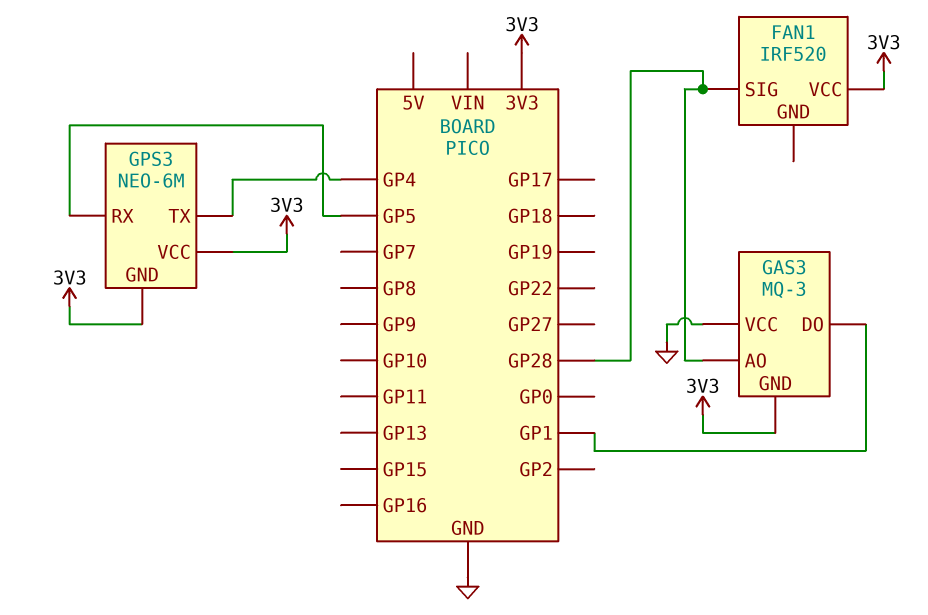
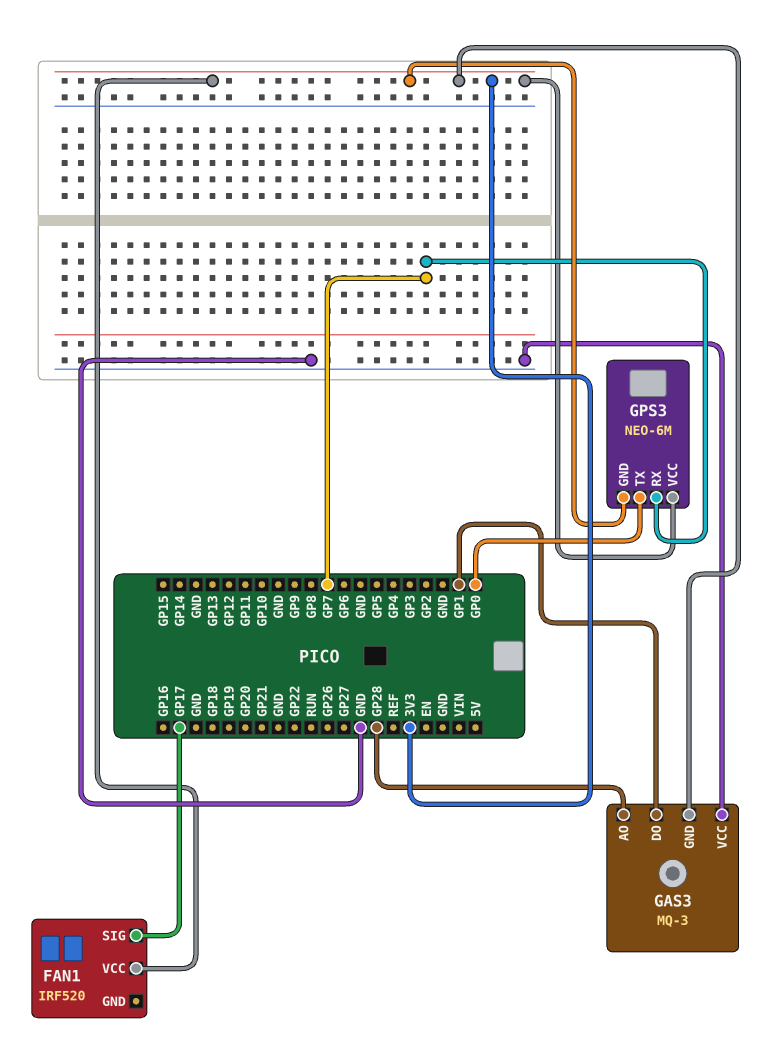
FAN1 pin SIG: GP28 -> GP17
GPS3 pin RX: GP5 -> GP7
GPS3 pin TX: GP4 -> GP0

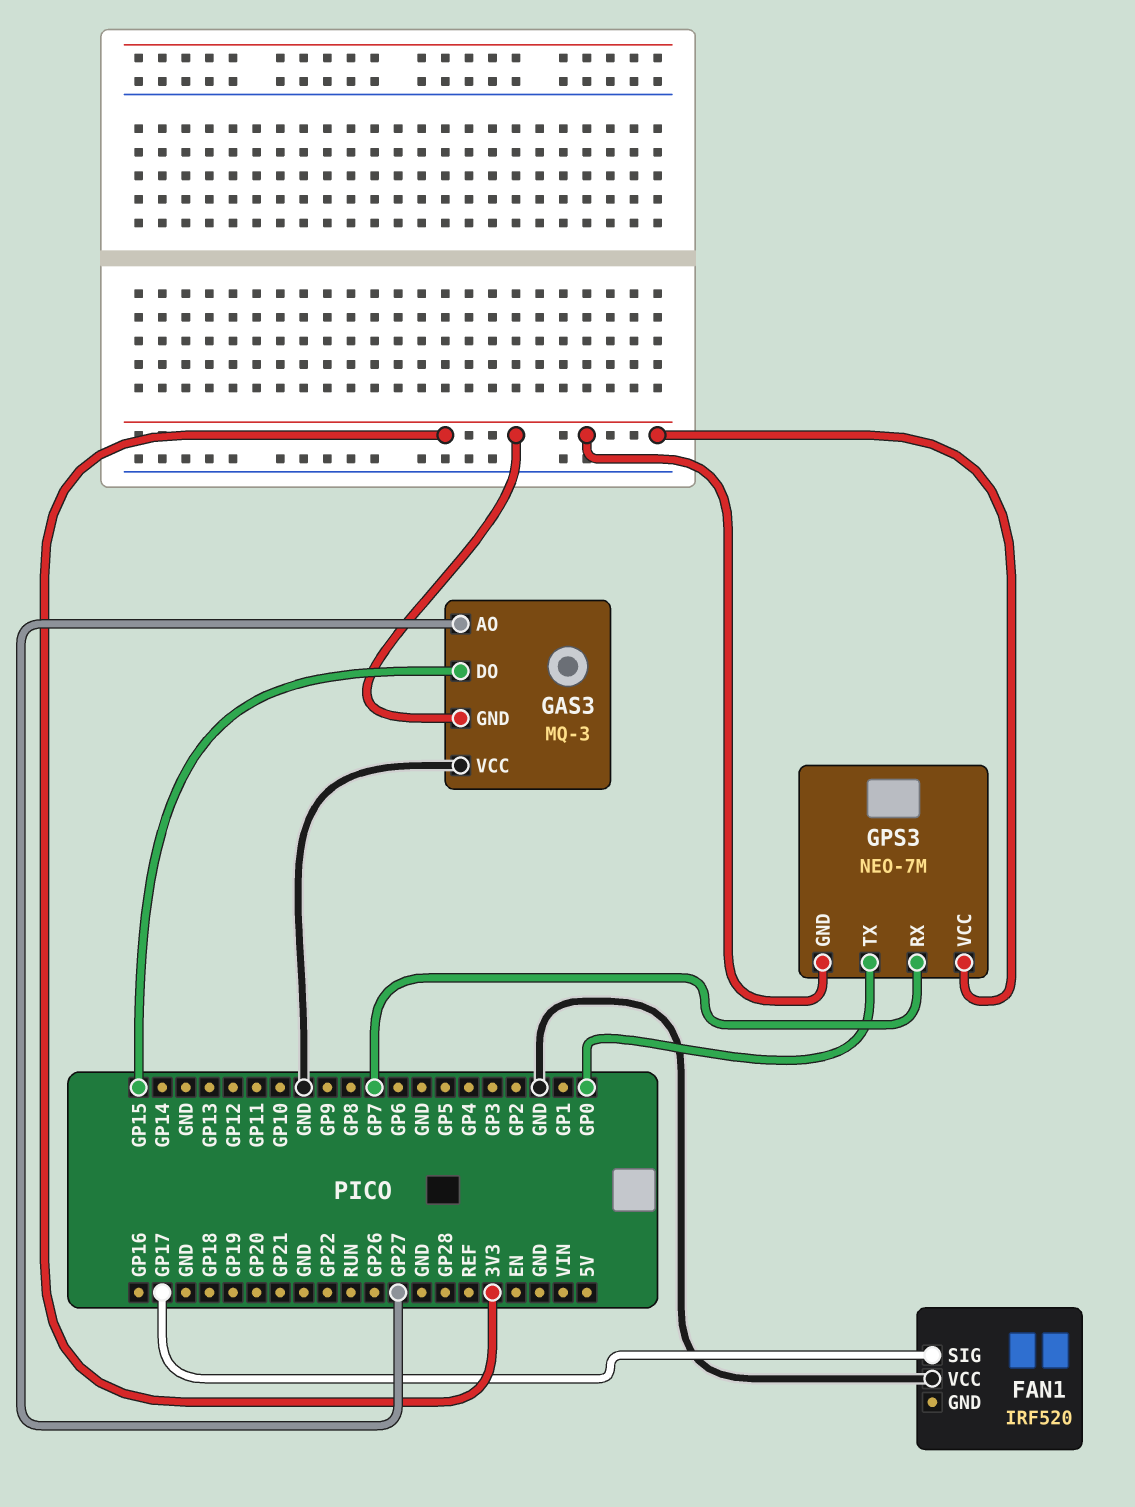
FAN1 pin VCC: 3V3 -> GND
GAS3 pin AO: GP28 -> GP27
GAS3 pin DO: GP1 -> GP15
GPS3: NEO-6M -> NEO-7M

